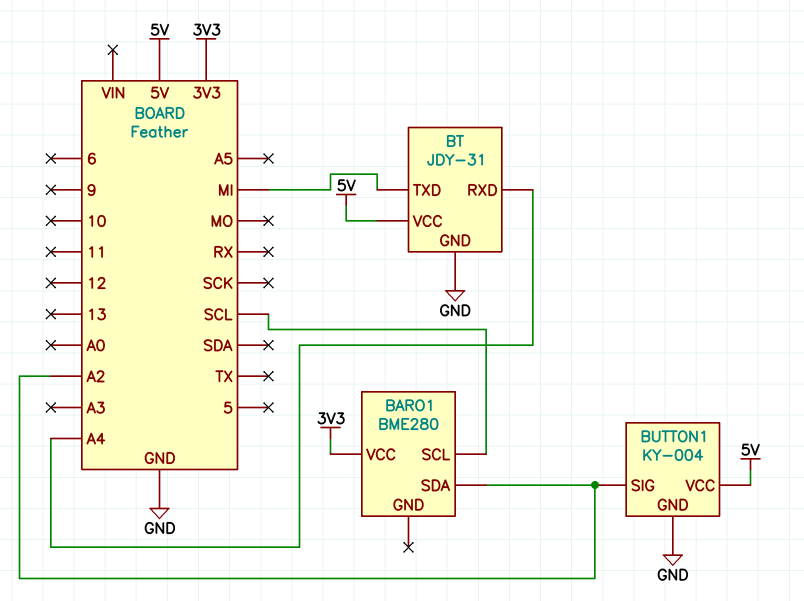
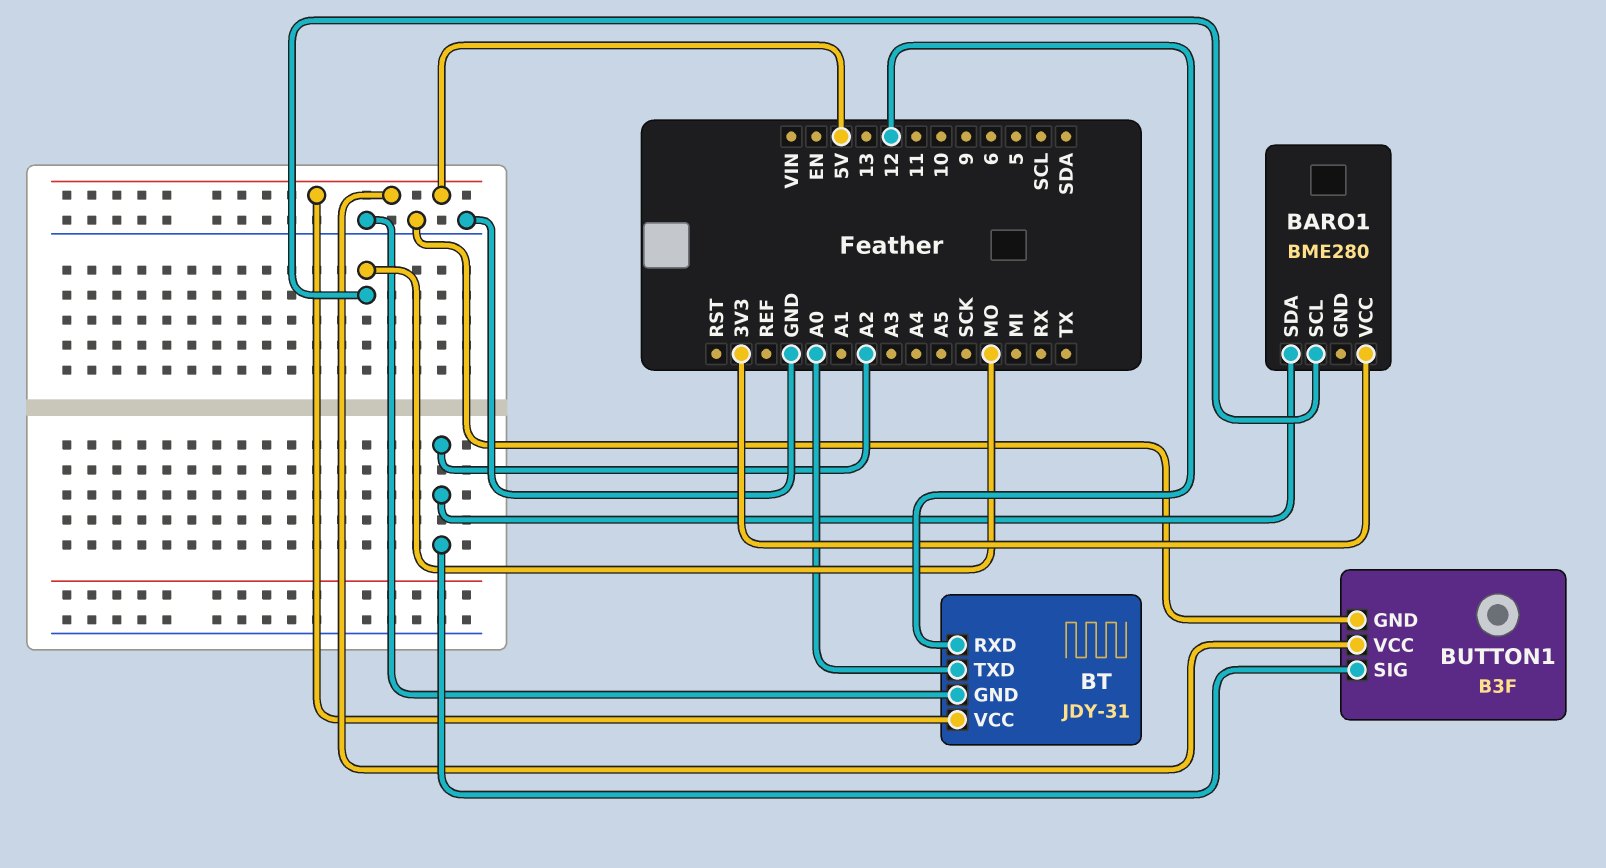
BARO1 pin SCL: SCL -> MO
BT pin RXD: A4 -> 12
BT pin TXD: MI -> A0
BUTTON1: KY-004 -> B3F

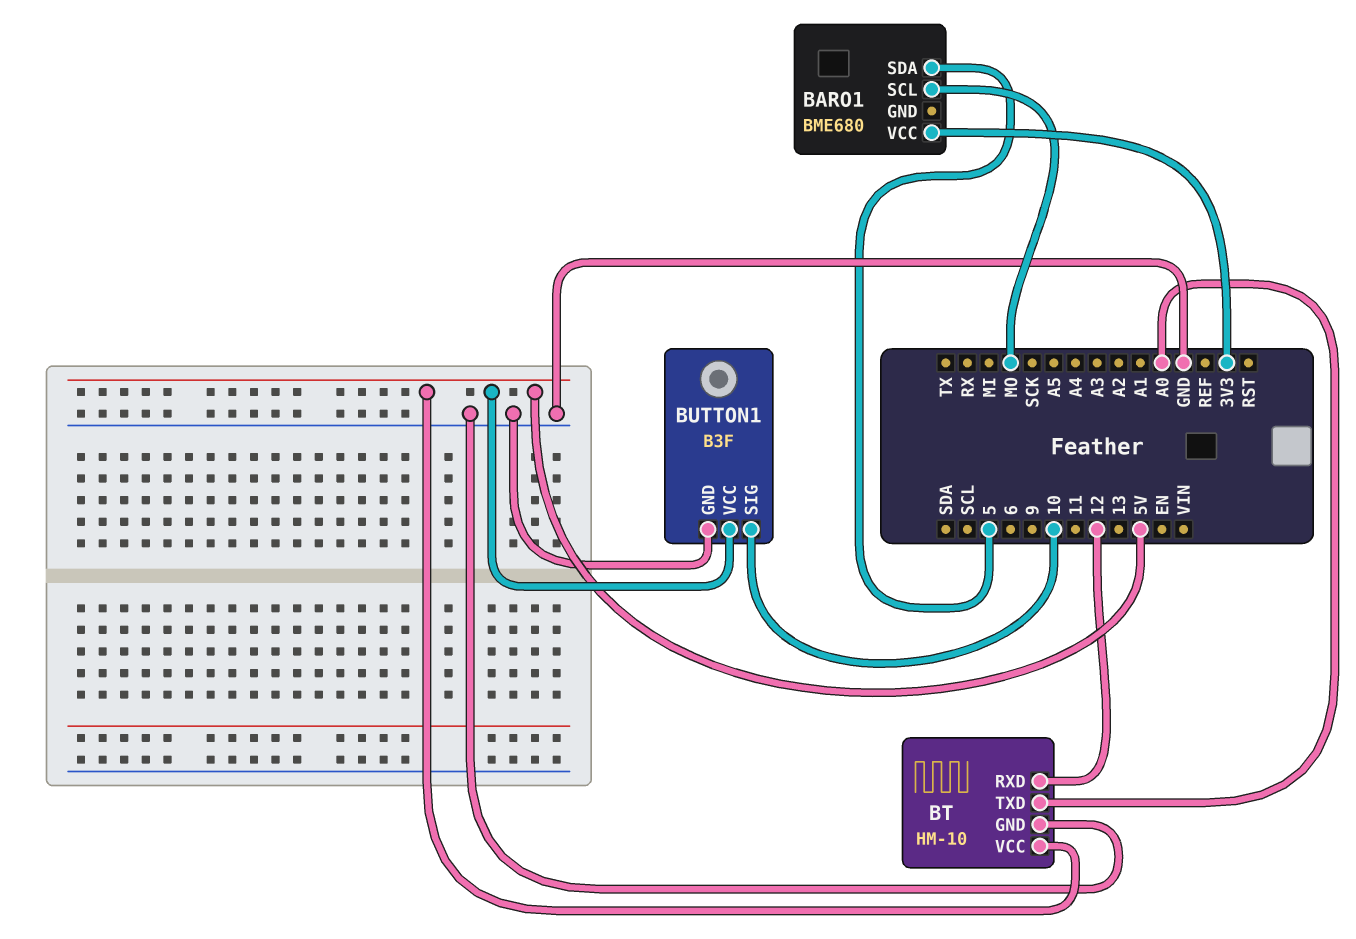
BARO1: BME280 -> BME680
BARO1 pin SDA: A2 -> 5
BT: JDY-31 -> HM-10
BUTTON1 pin SIG: A2 -> 10

